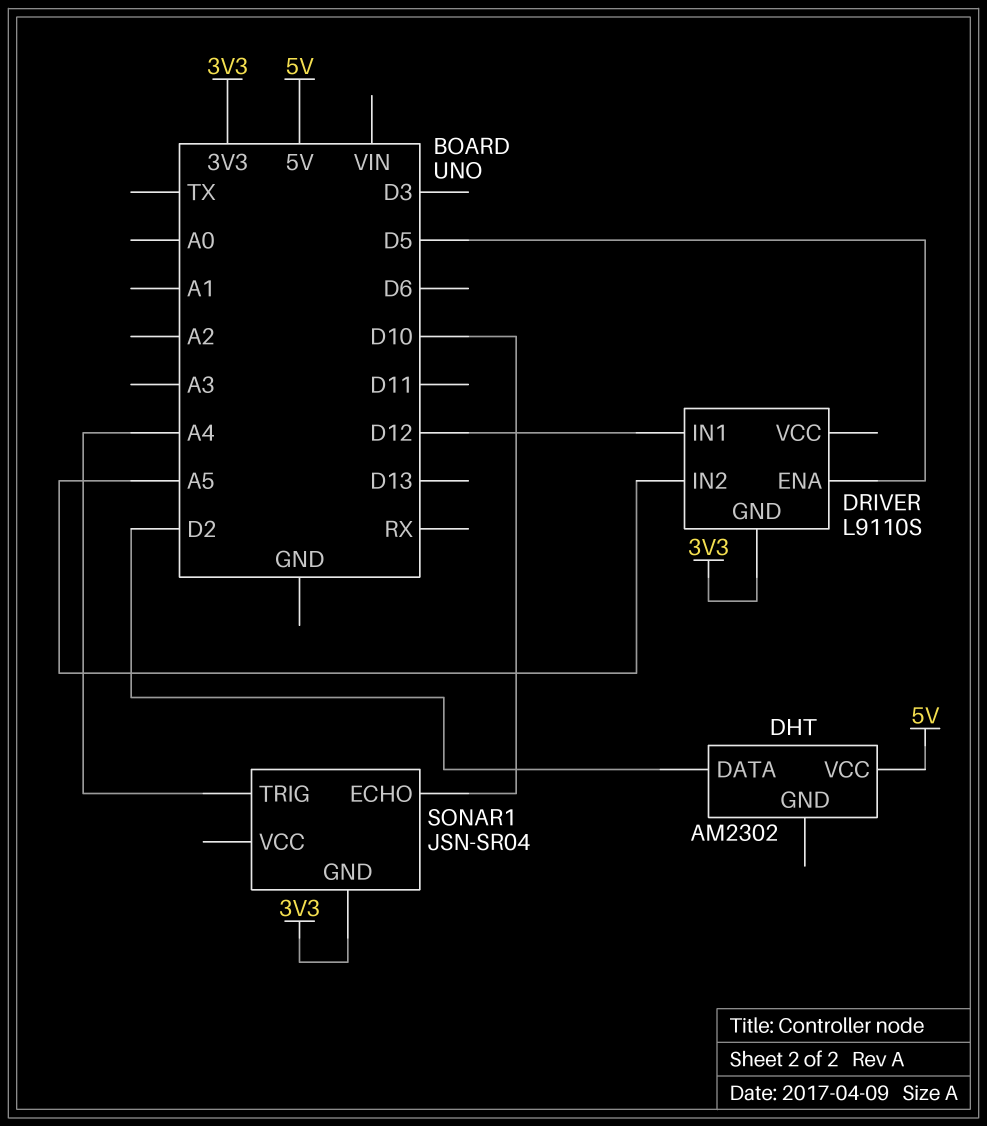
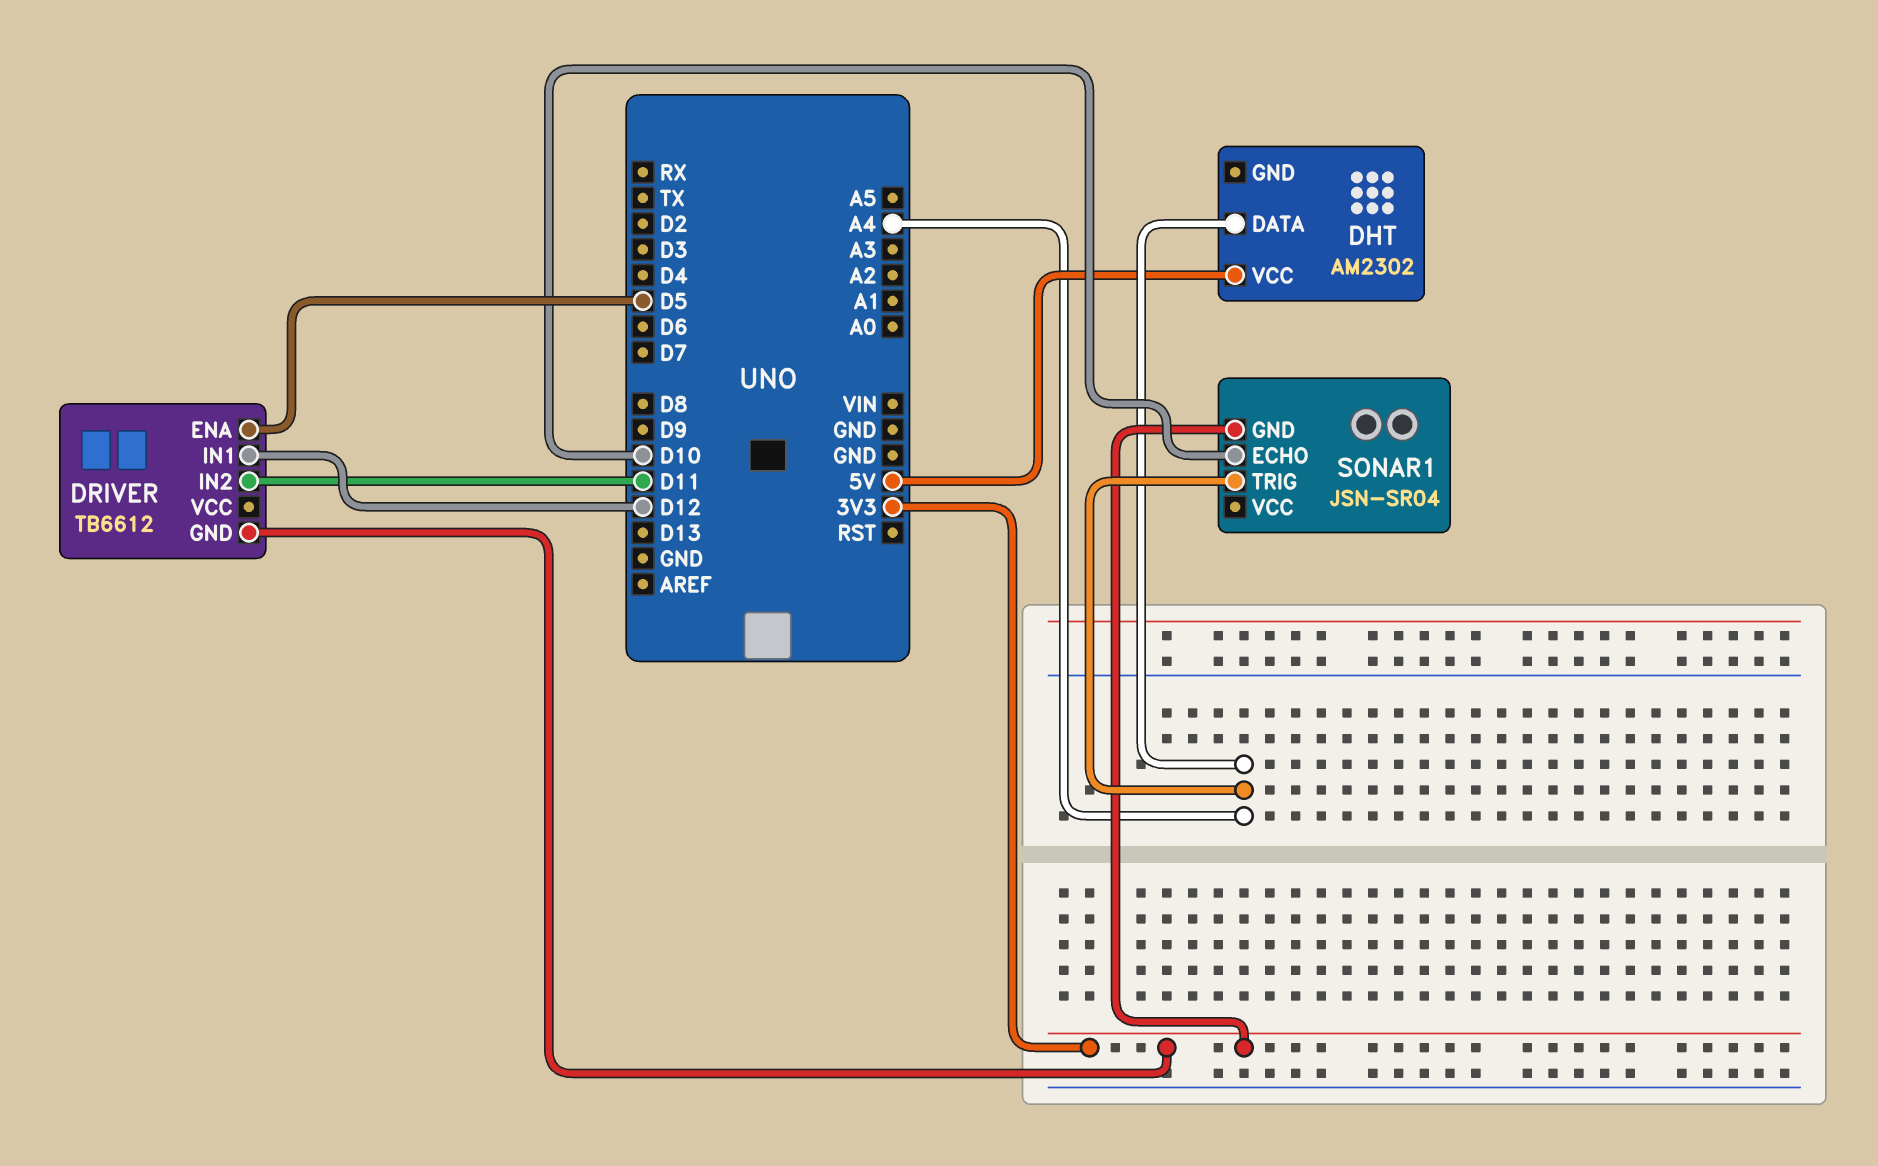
DHT pin DATA: D2 -> A4
DRIVER: L9110S -> TB6612
DRIVER pin IN2: A5 -> D11

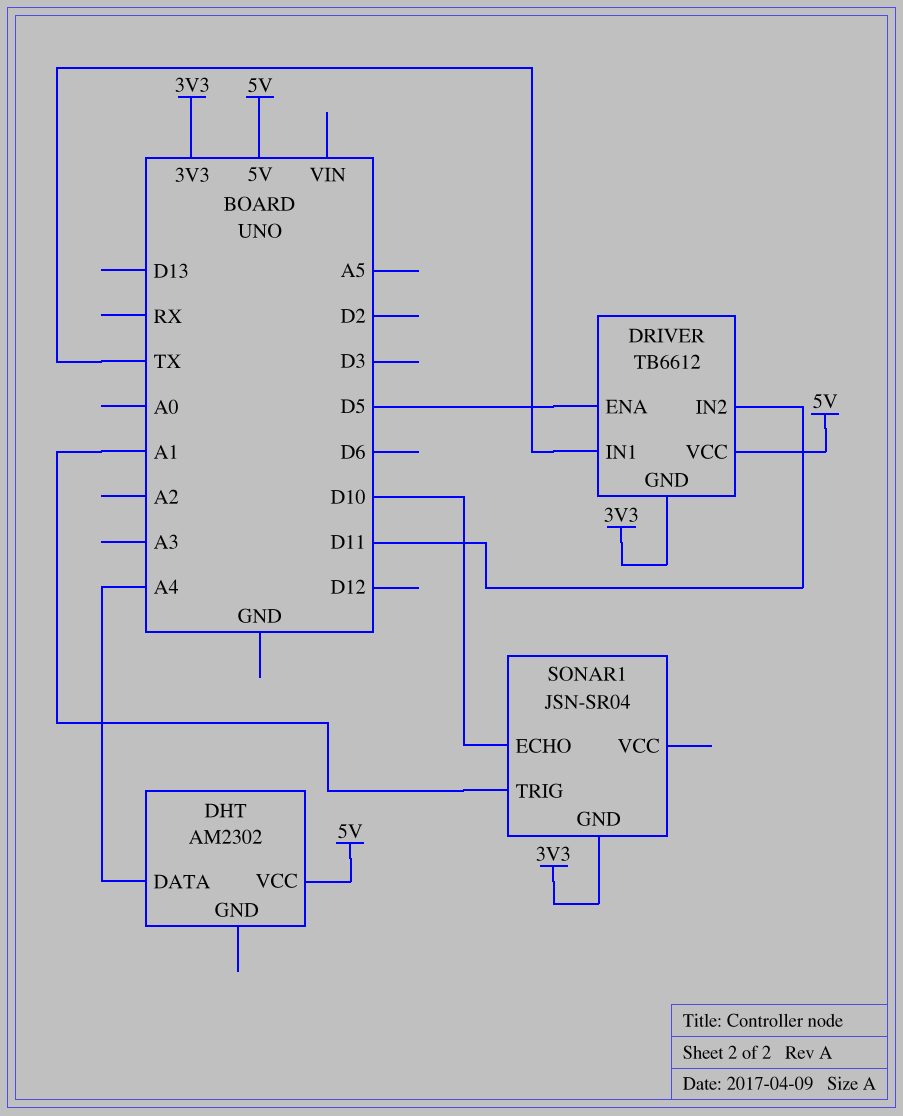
DRIVER pin IN1: D12 -> TX
DRIVER pin VCC: none -> 5V
SONAR1 pin TRIG: A4 -> A1

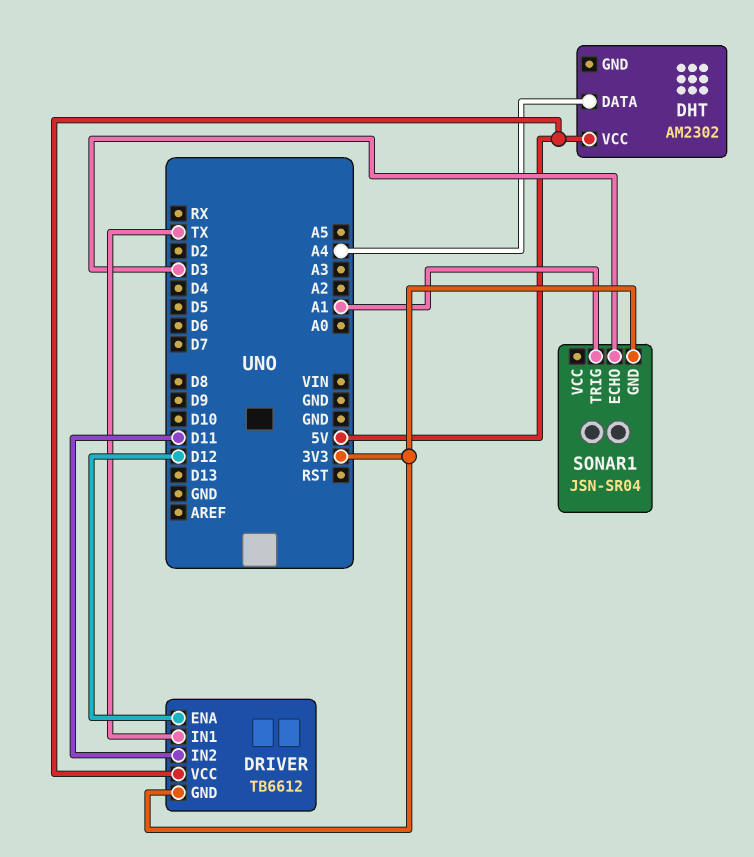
DRIVER pin ENA: D5 -> D12
SONAR1 pin ECHO: D10 -> D3

